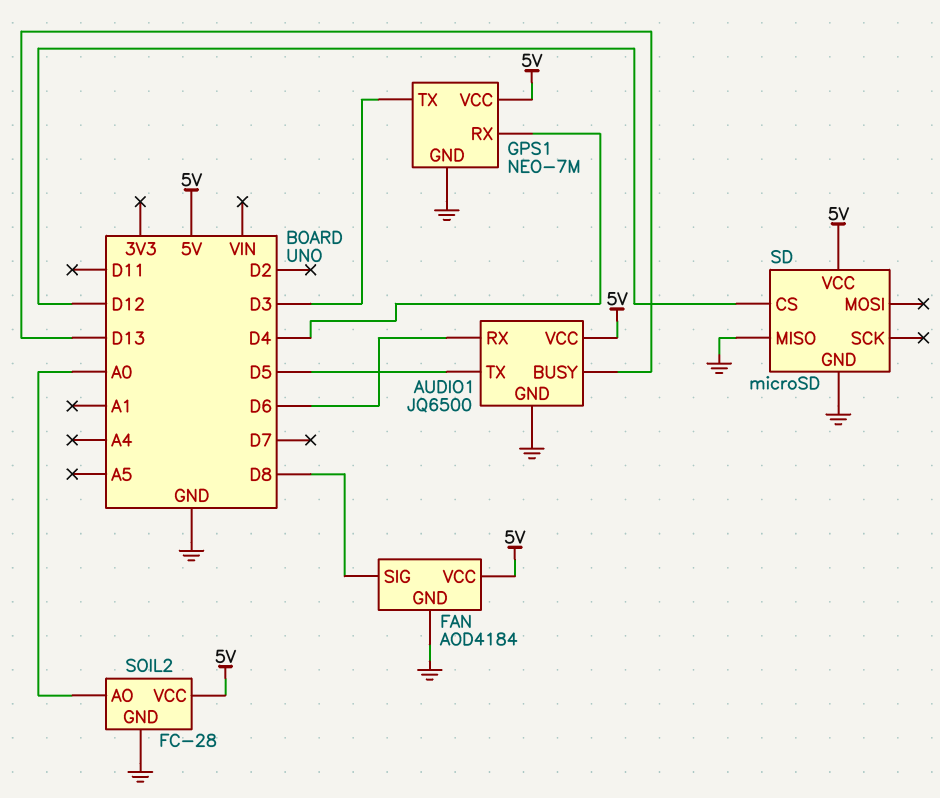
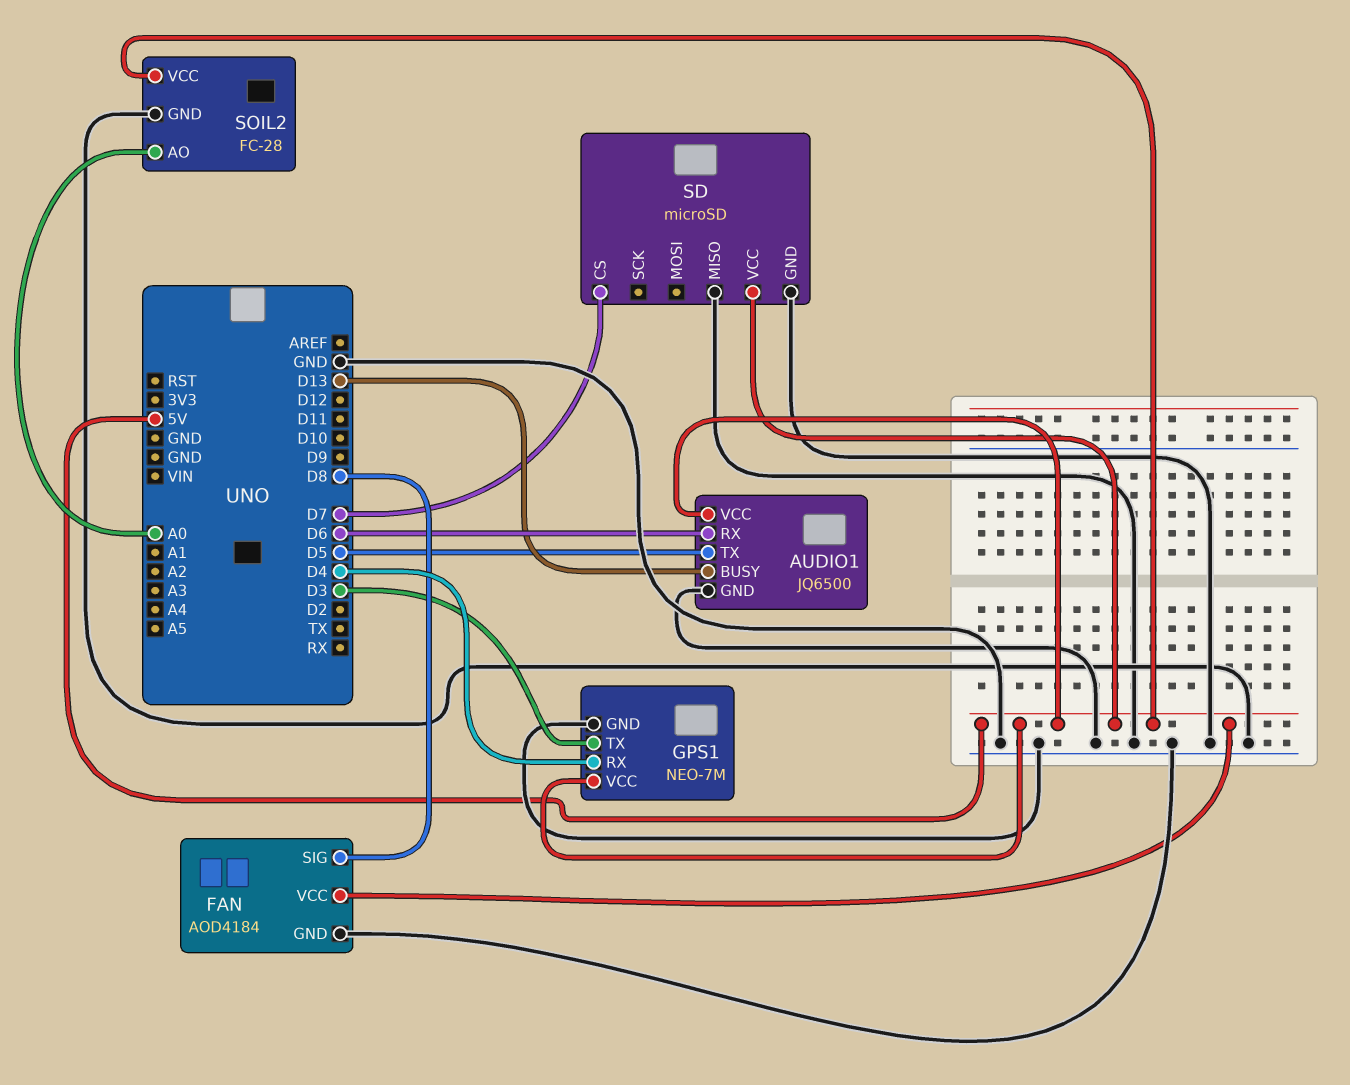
SD pin CS: D12 -> D7

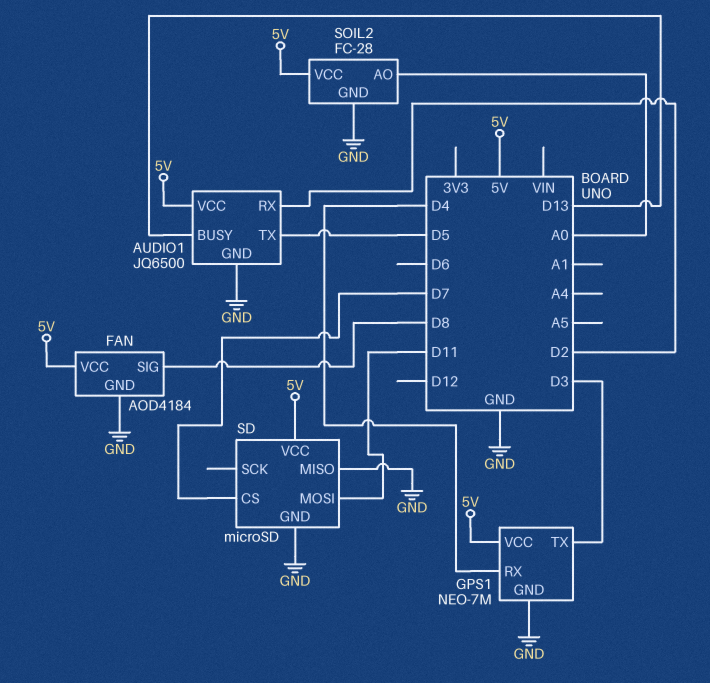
AUDIO1 pin RX: D6 -> D2
SD pin MOSI: none -> D11

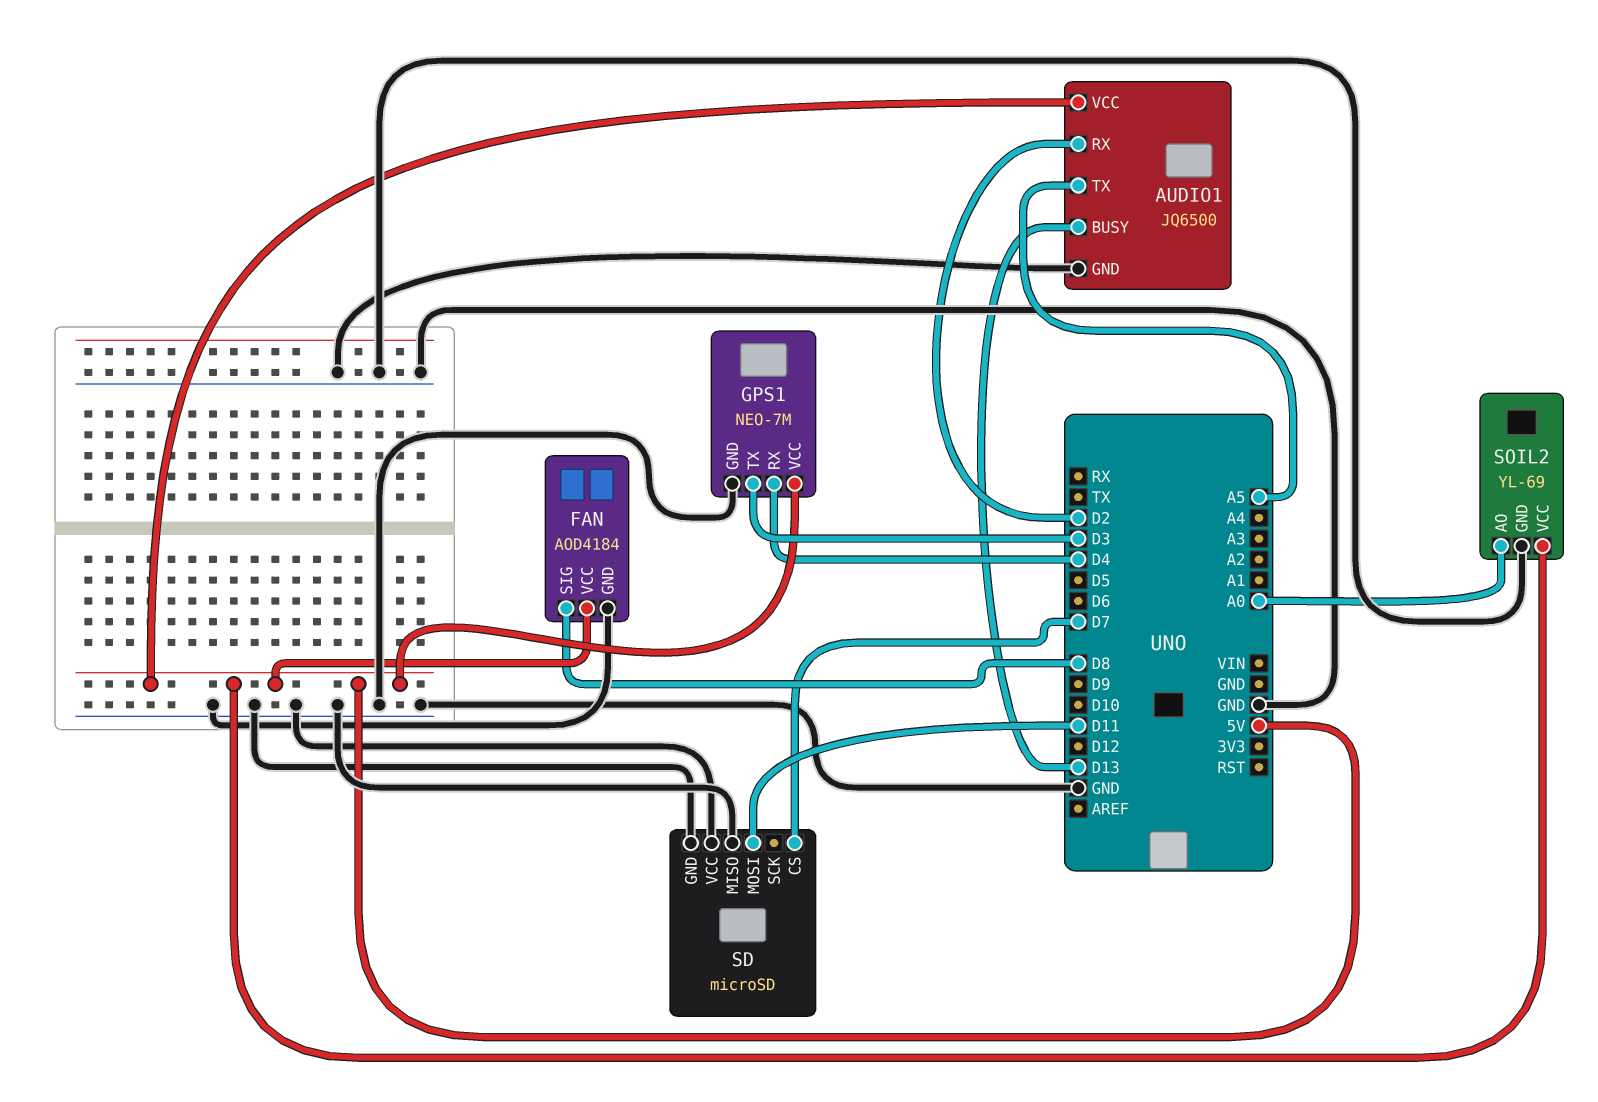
AUDIO1 pin TX: D5 -> A5
SD pin VCC: 5V -> GND
SOIL2: FC-28 -> YL-69

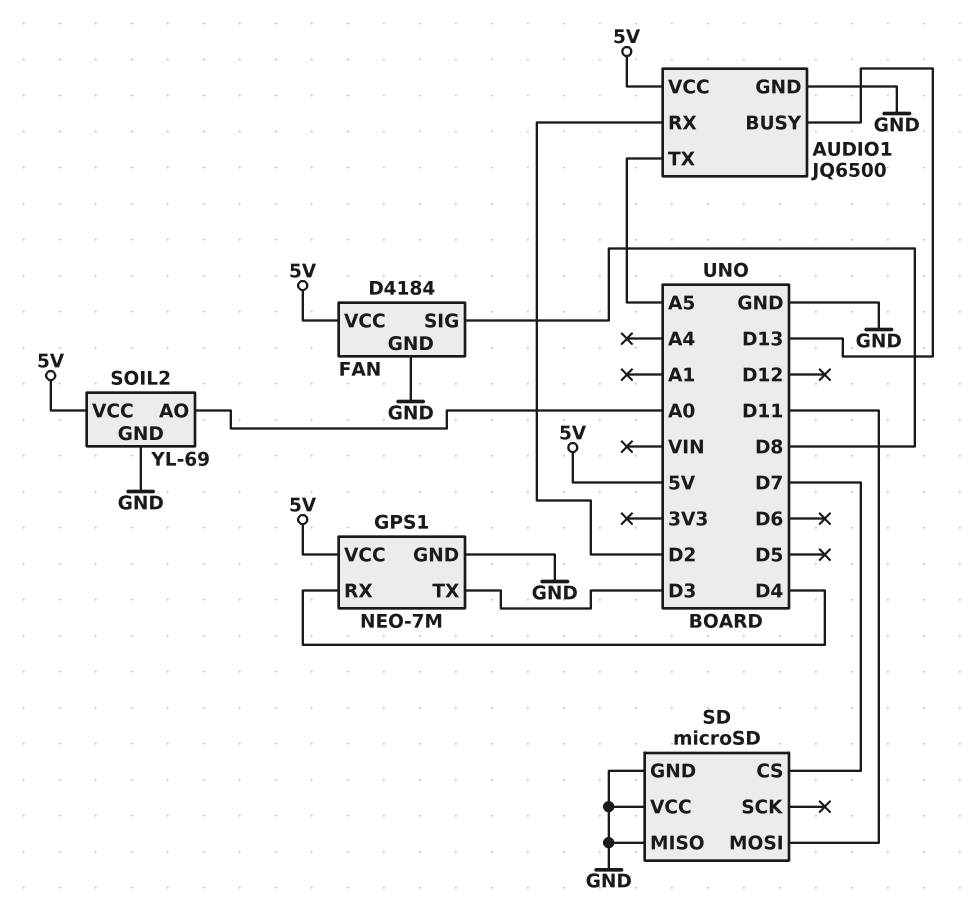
FAN: AOD4184 -> D4184

